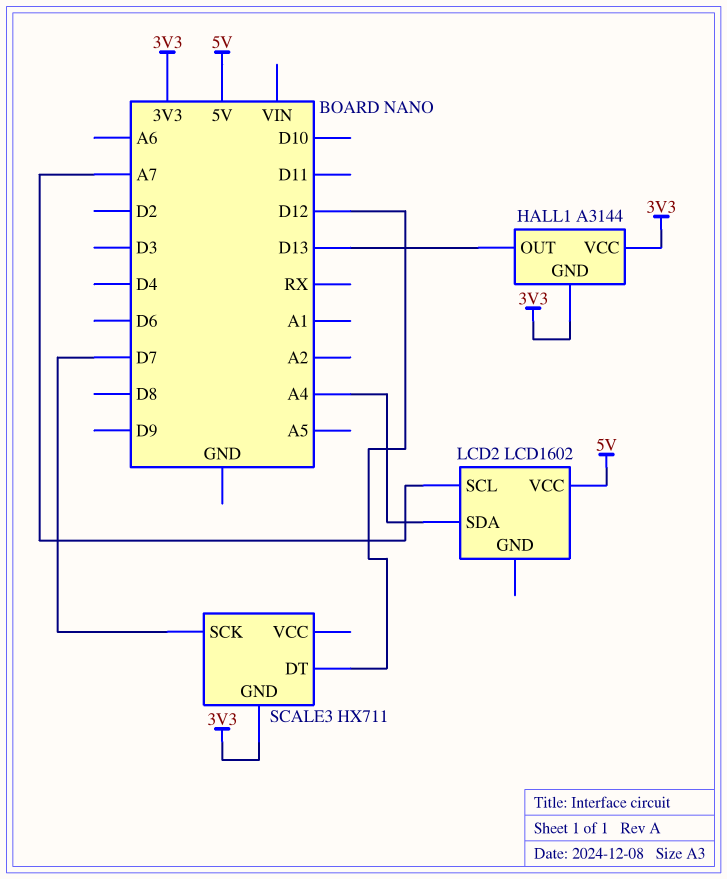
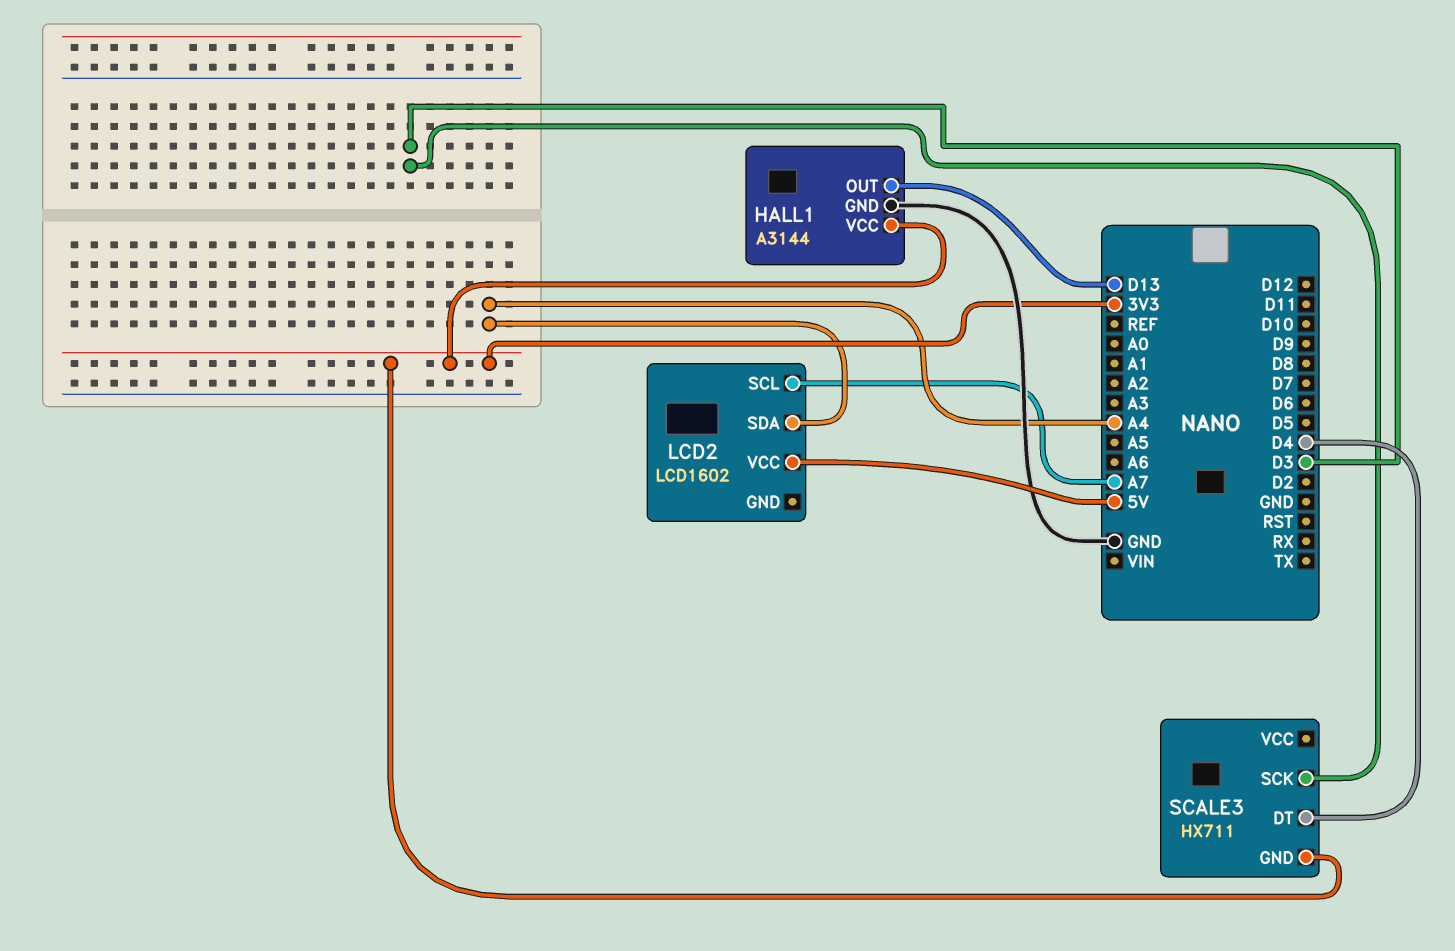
HALL1 pin GND: 3V3 -> GND
SCALE3 pin DT: D12 -> D4
SCALE3 pin SCK: D7 -> D3

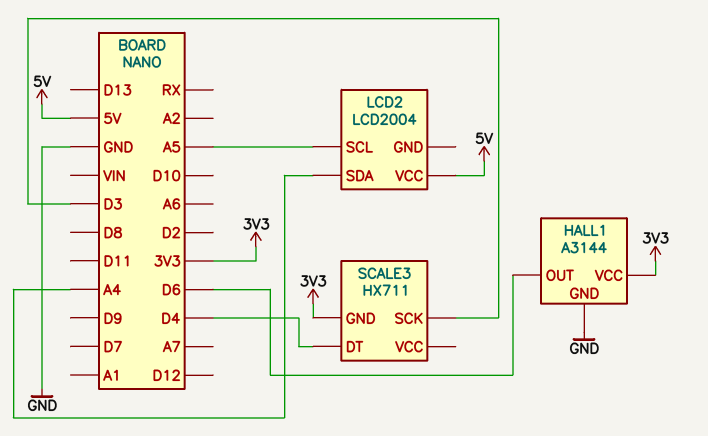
HALL1 pin OUT: D13 -> D6
LCD2: LCD1602 -> LCD2004
LCD2 pin SCL: A7 -> A5

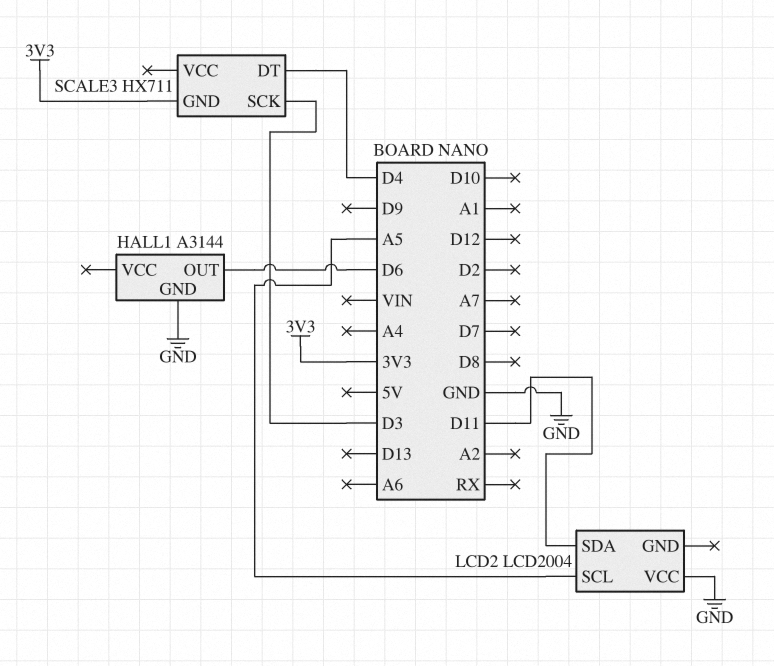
HALL1 pin VCC: 3V3 -> none
LCD2 pin SDA: A4 -> D11
LCD2 pin VCC: 5V -> GND

